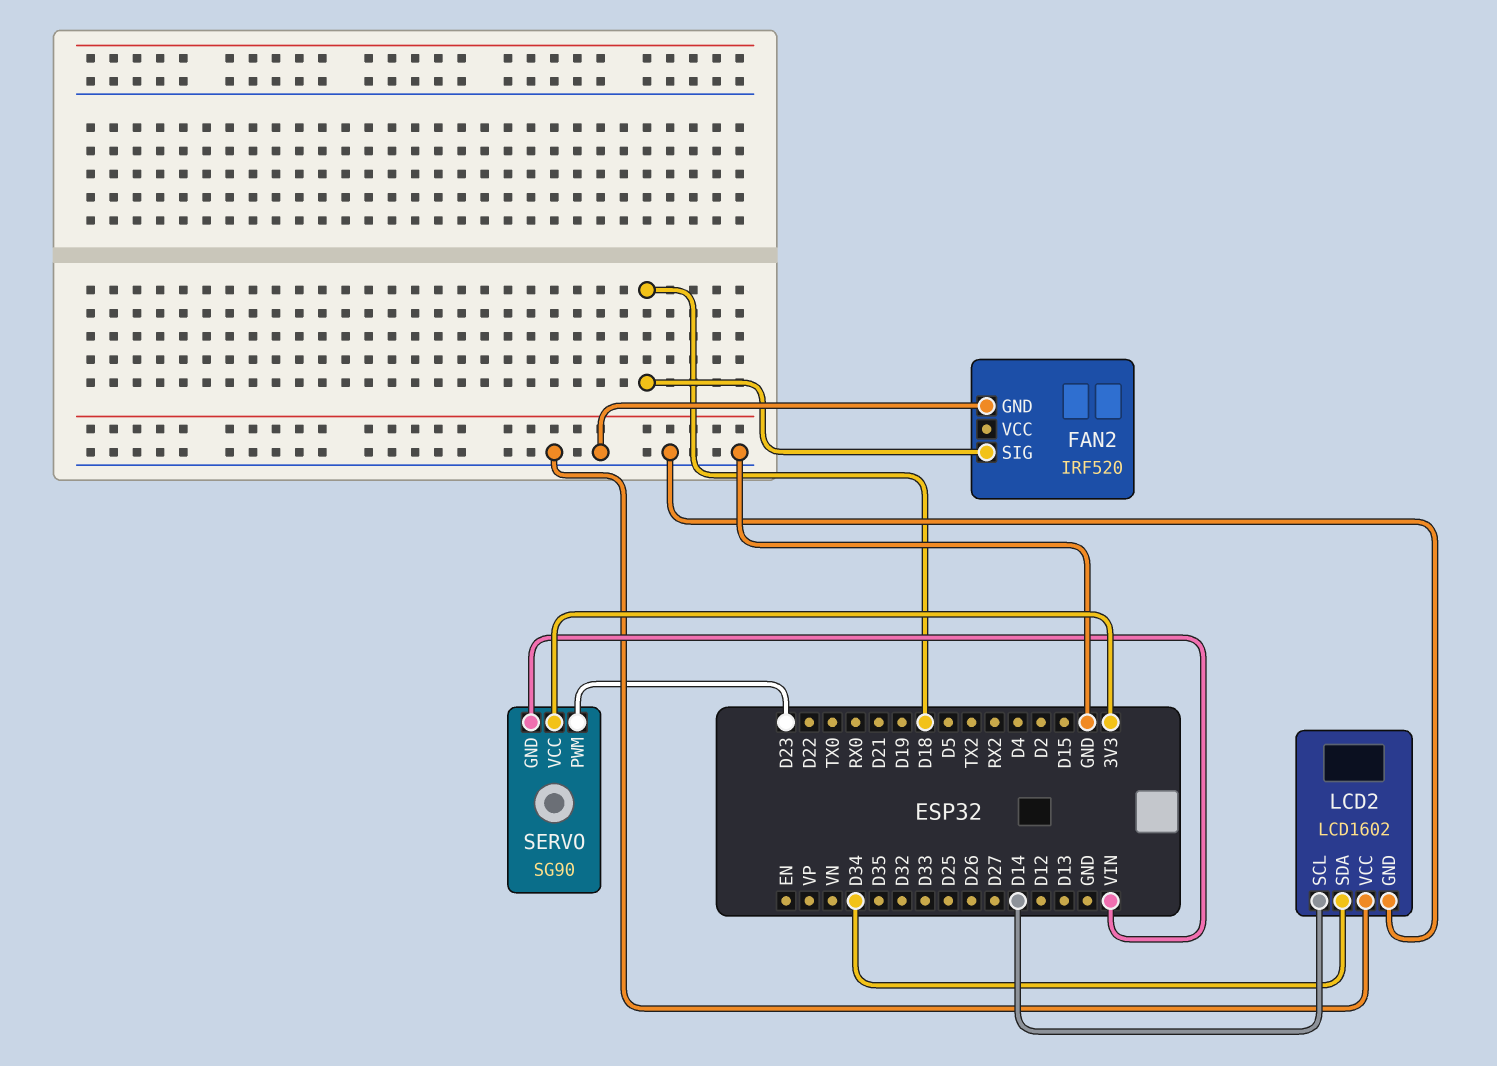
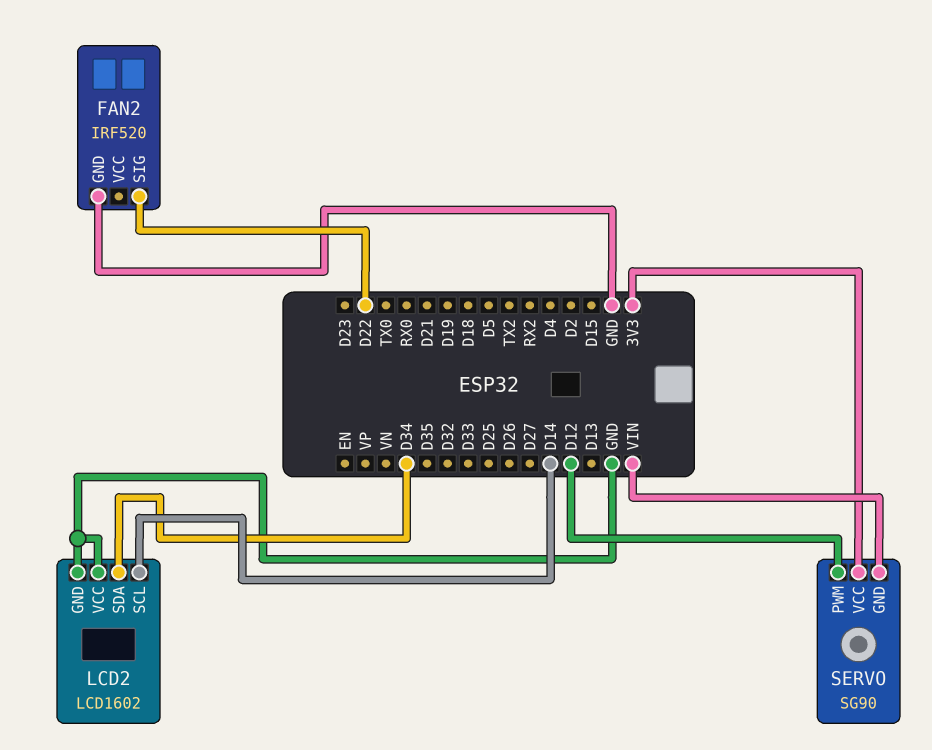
FAN2 pin SIG: D18 -> D22
SERVO pin PWM: D23 -> D12

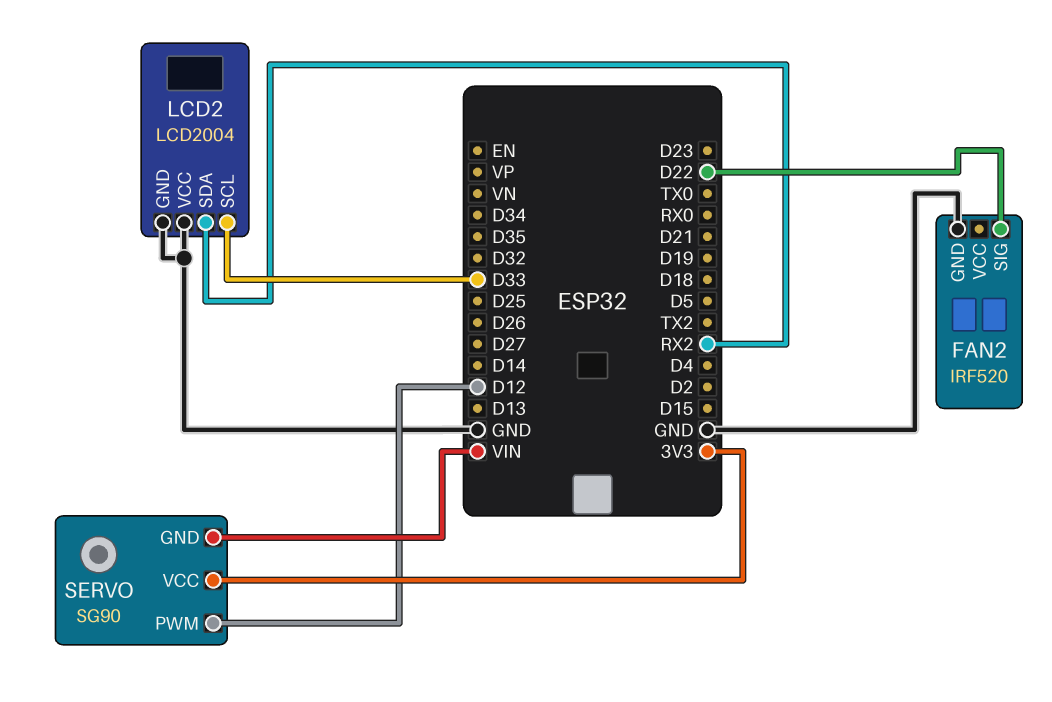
LCD2: LCD1602 -> LCD2004
LCD2 pin SCL: D14 -> D33
LCD2 pin SDA: D34 -> RX2

